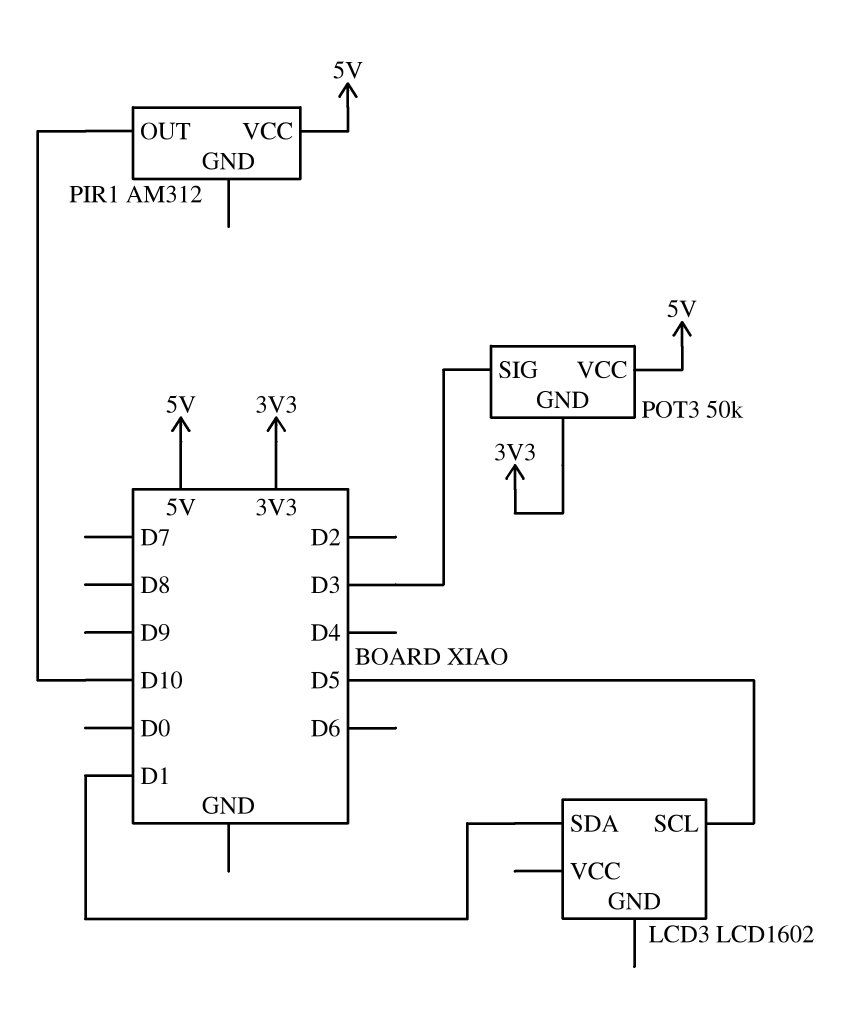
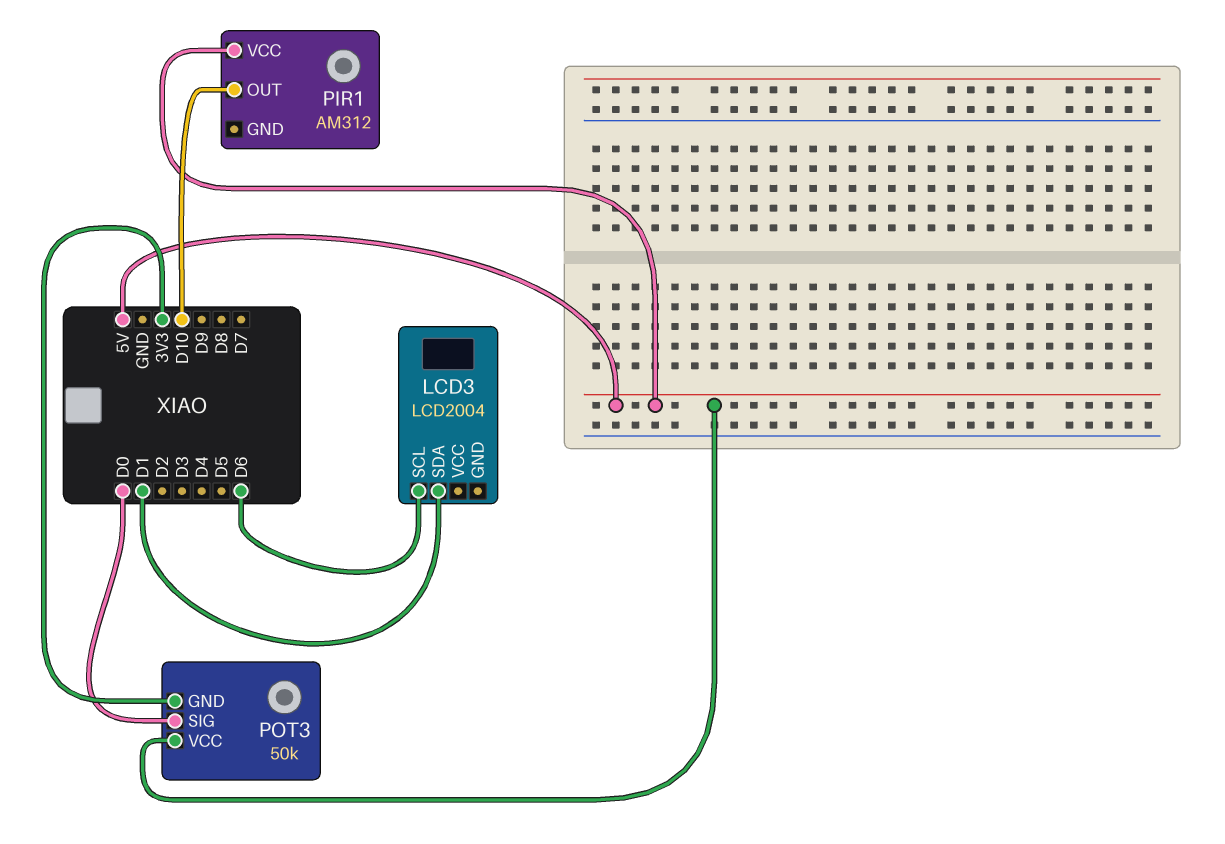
LCD3: LCD1602 -> LCD2004
LCD3 pin SCL: D5 -> D6
POT3 pin SIG: D3 -> D0

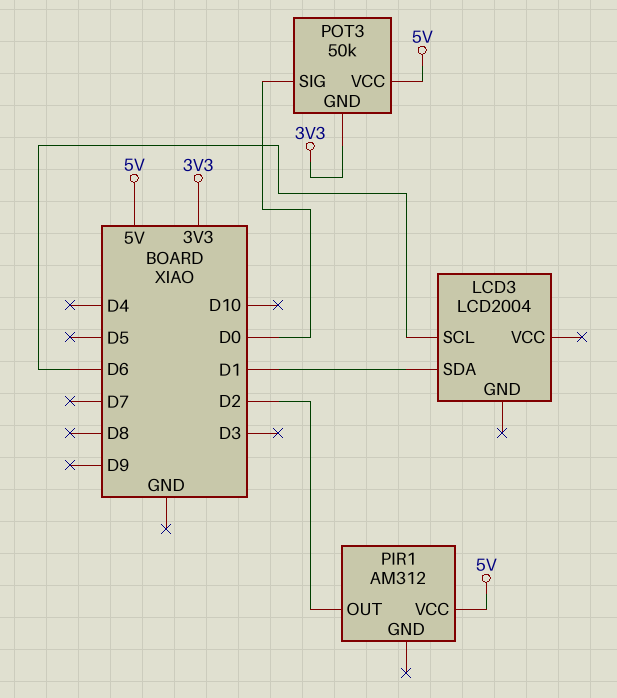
PIR1 pin OUT: D10 -> D2

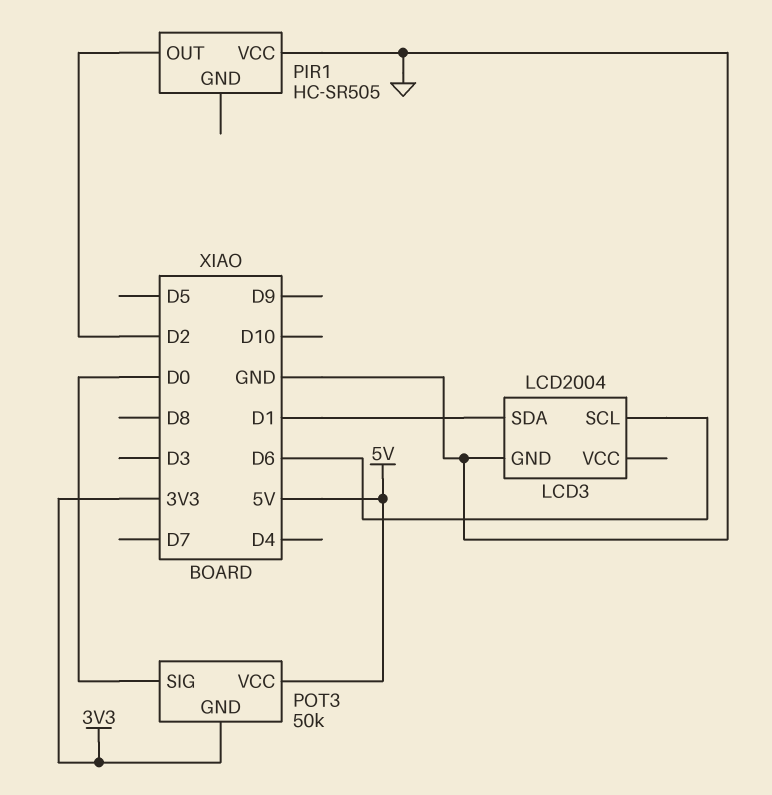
LCD3 pin GND: none -> GND
PIR1: AM312 -> HC-SR505
PIR1 pin VCC: 5V -> GND

